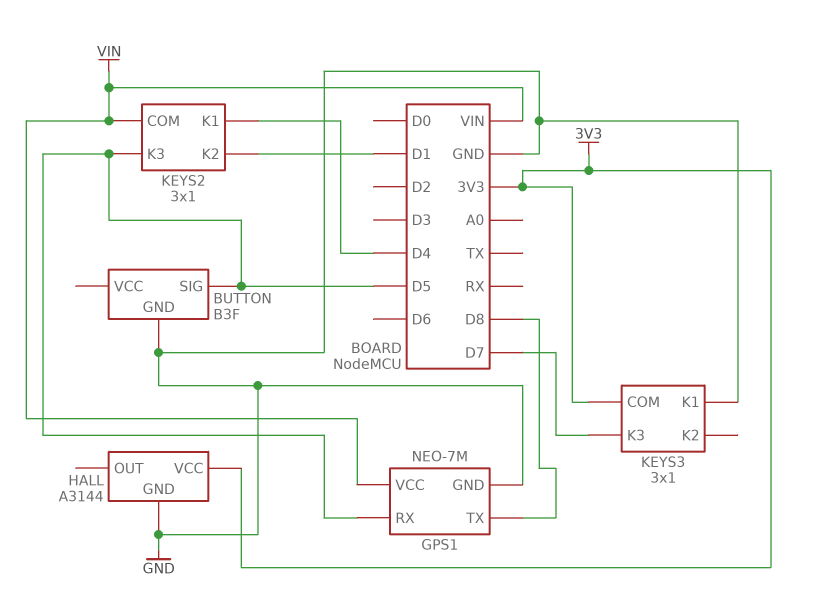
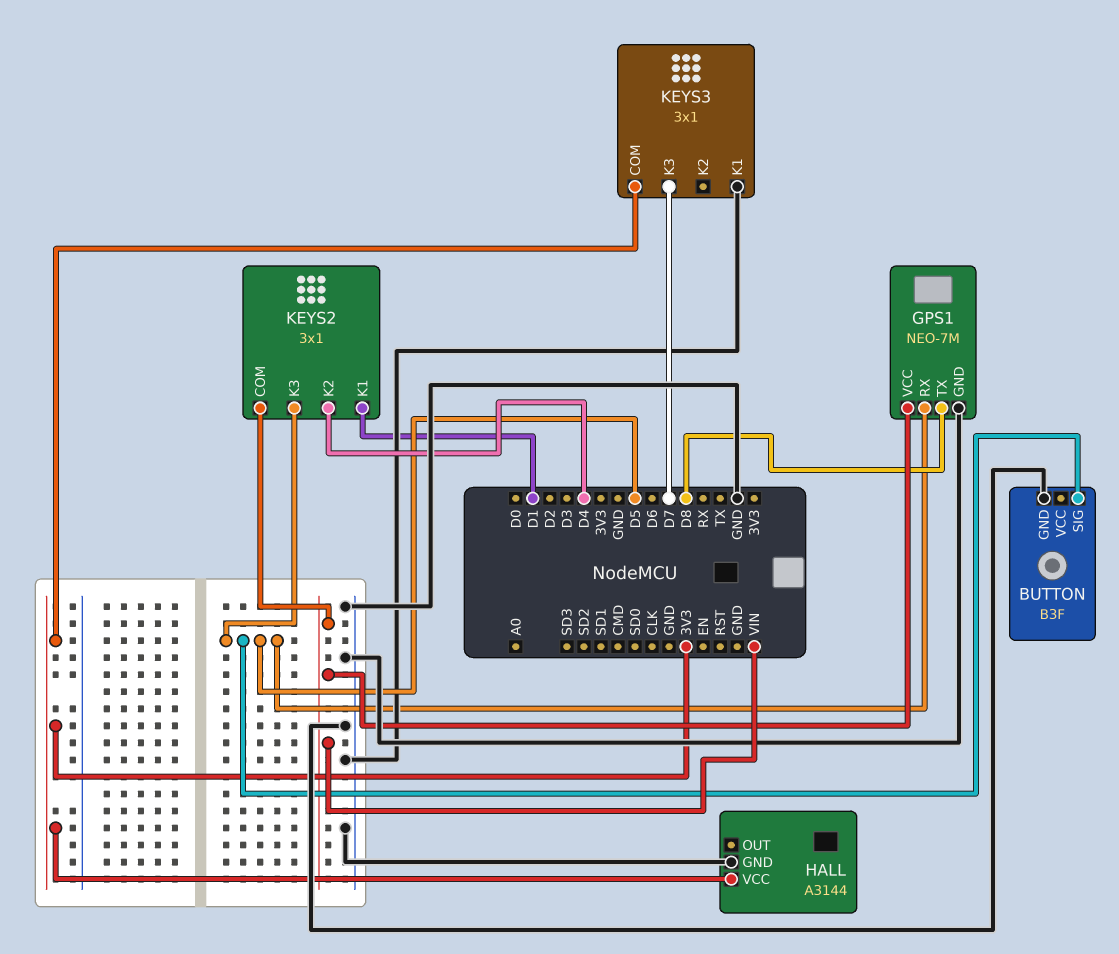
KEYS2 pin K1: D4 -> D1
KEYS2 pin K2: D1 -> D4

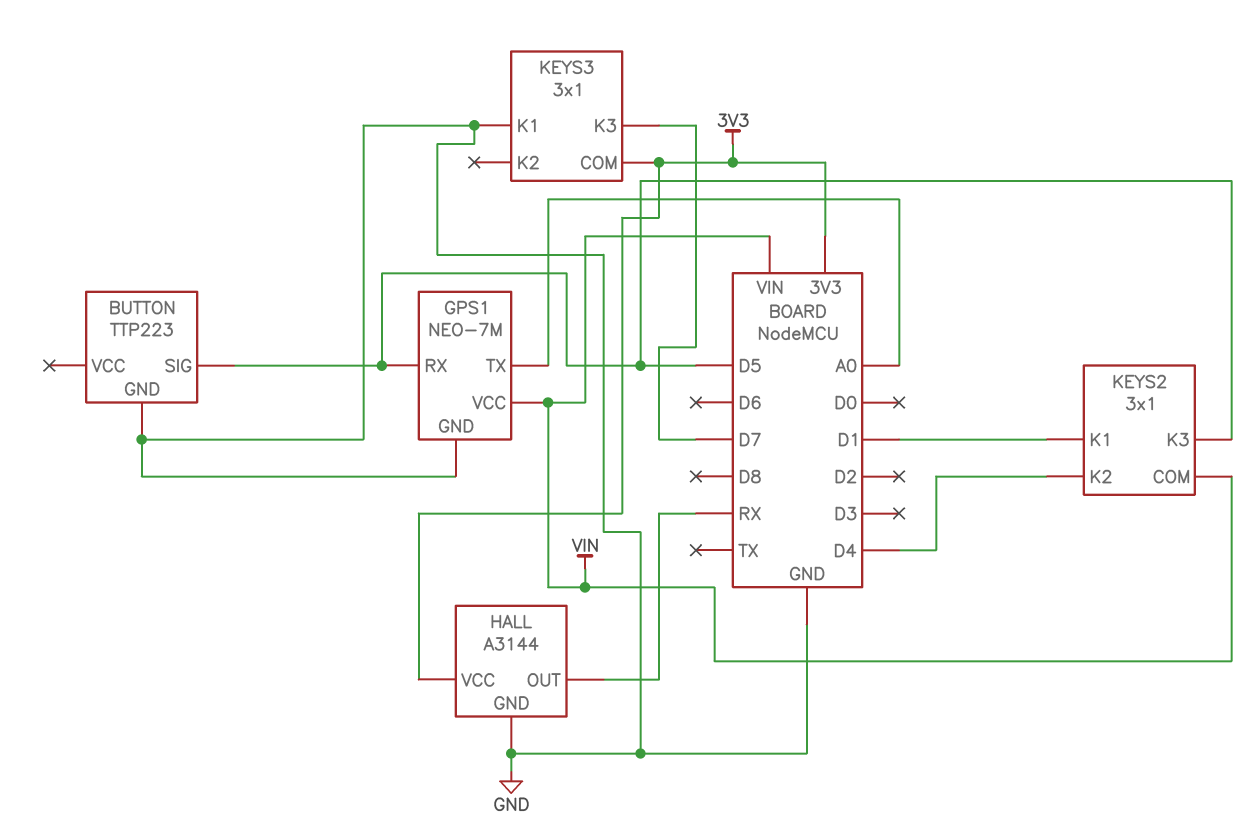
BUTTON: B3F -> TTP223
GPS1 pin TX: D8 -> A0
HALL pin OUT: none -> RX

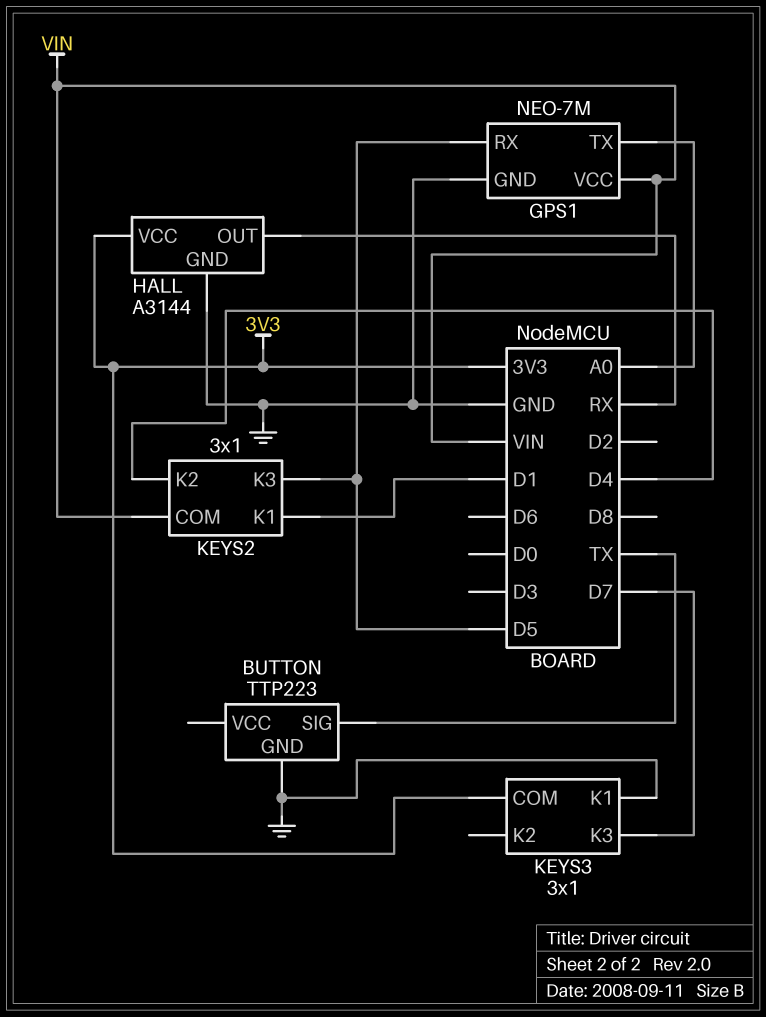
BUTTON pin SIG: D5 -> TX

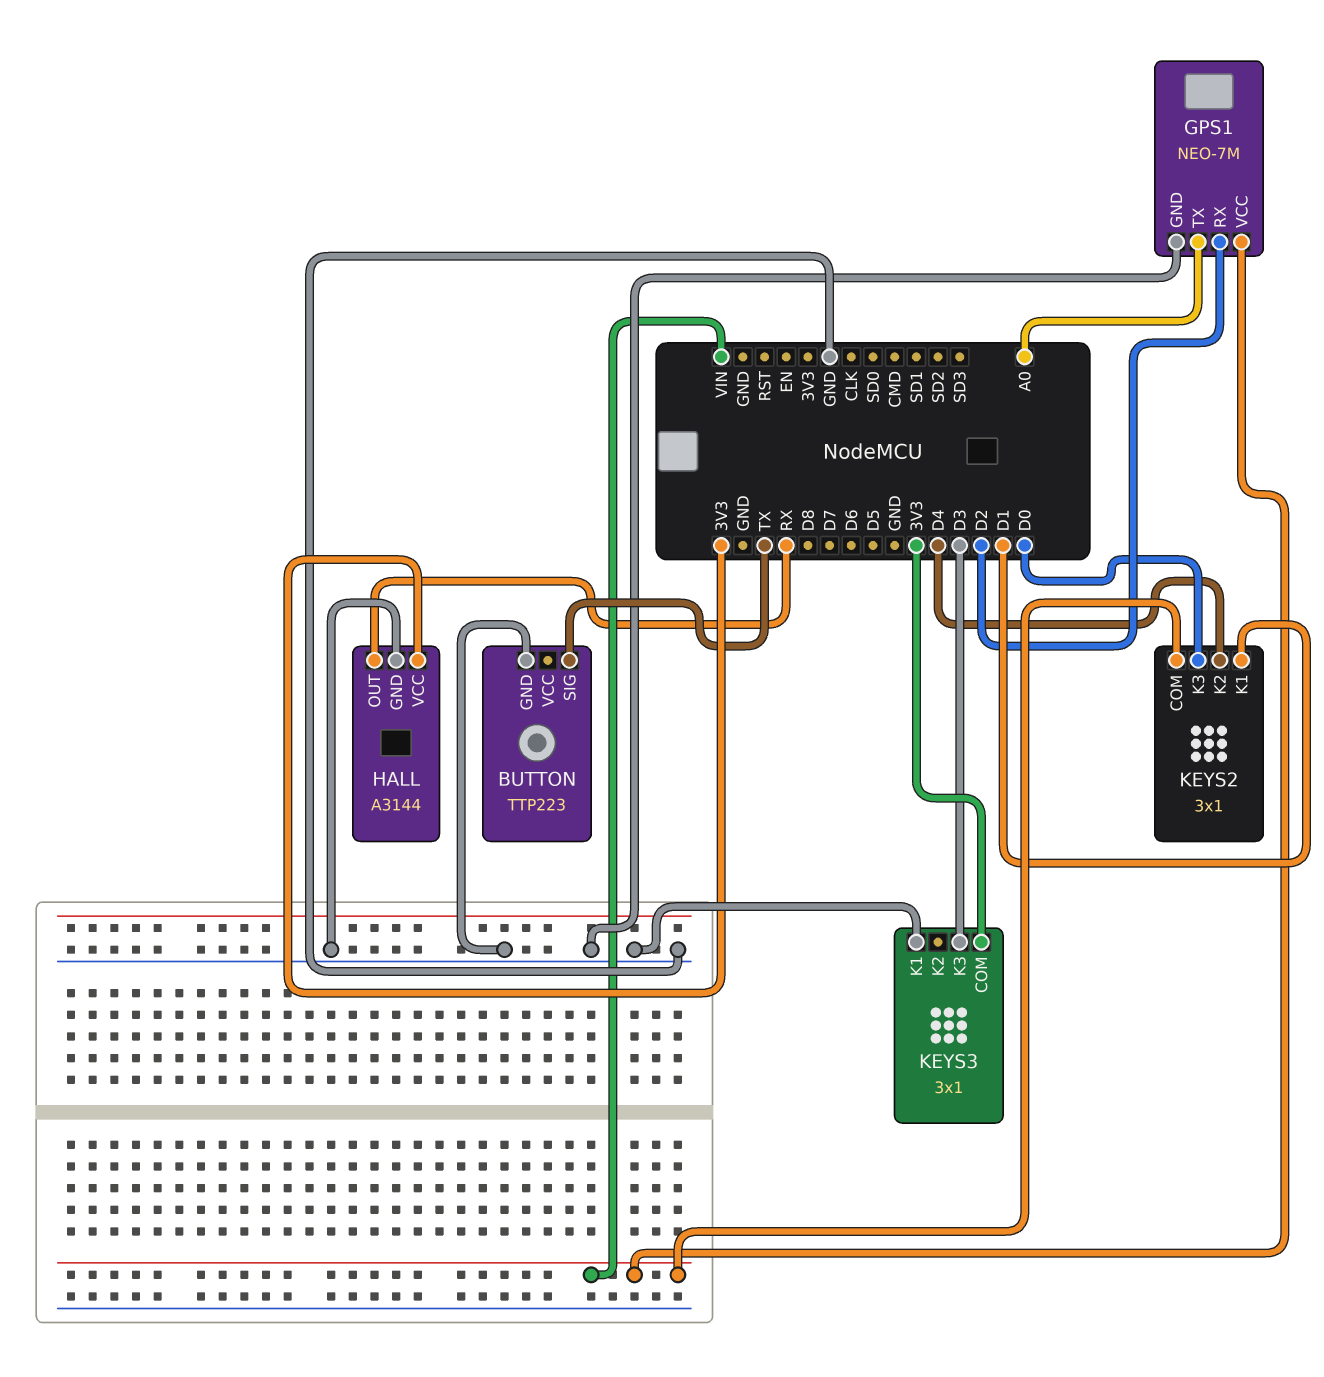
GPS1 pin RX: D5 -> D2
KEYS2 pin K3: D5 -> D0
KEYS3 pin K3: D7 -> D3

